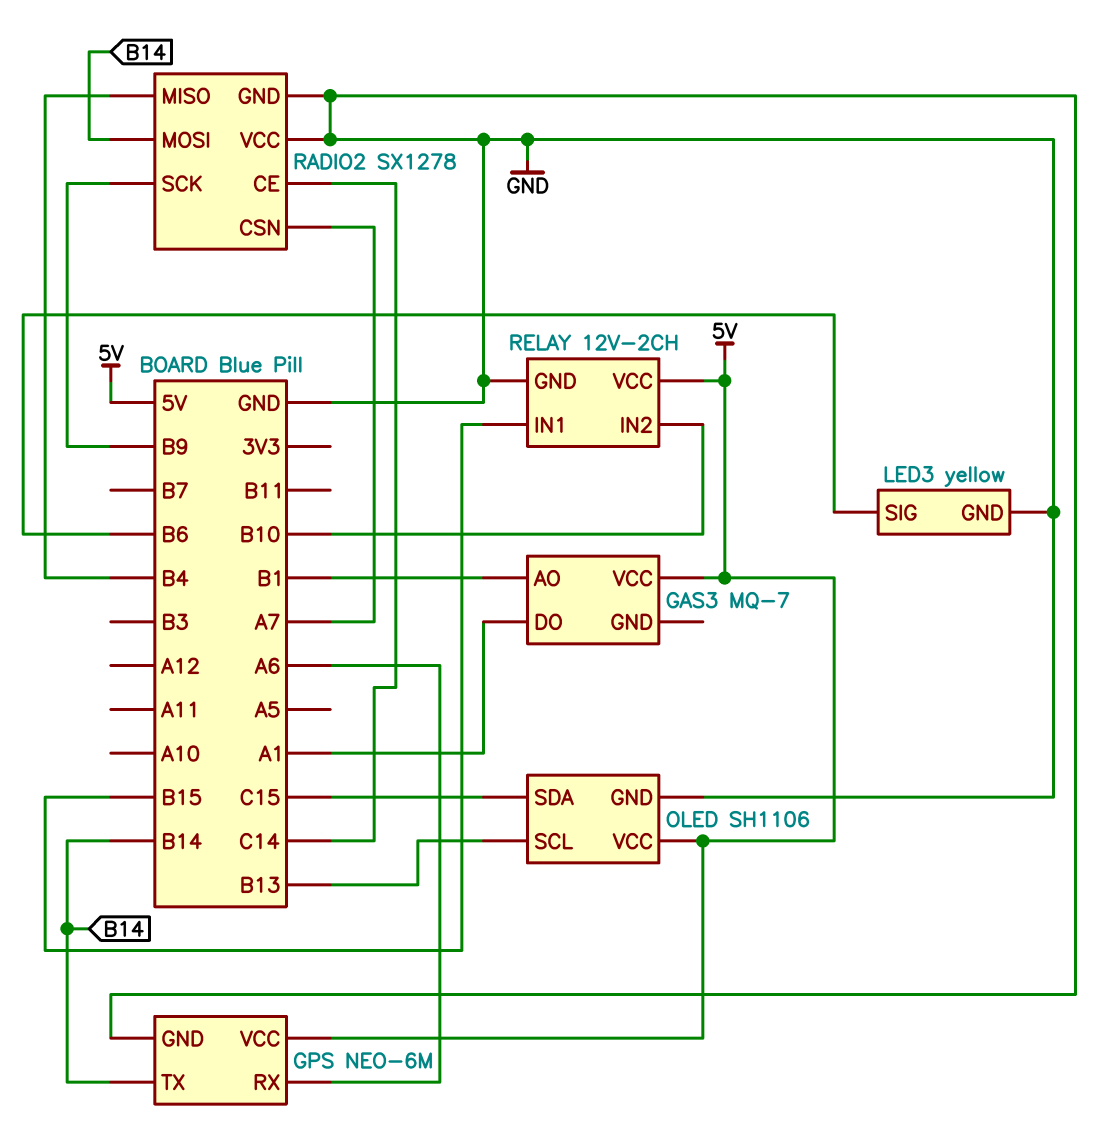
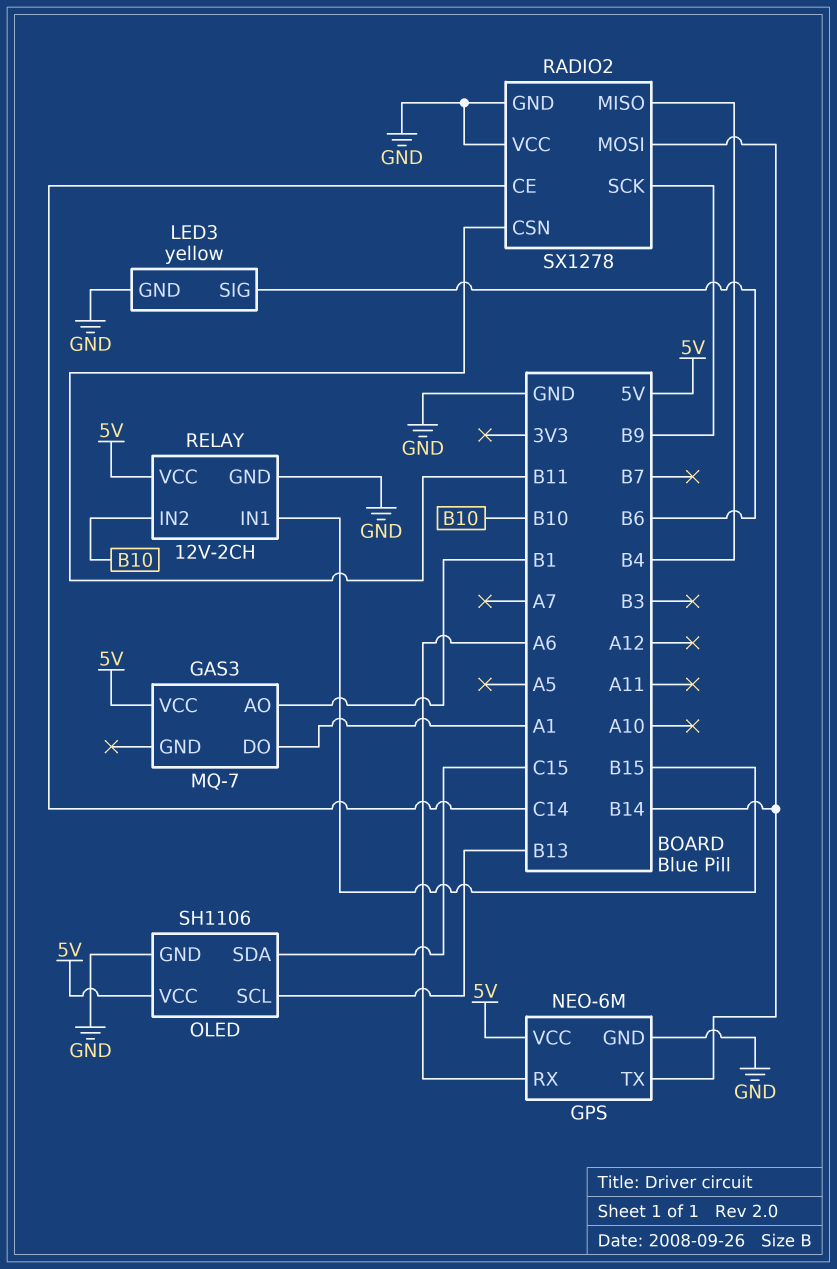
RADIO2 pin CSN: A7 -> B11

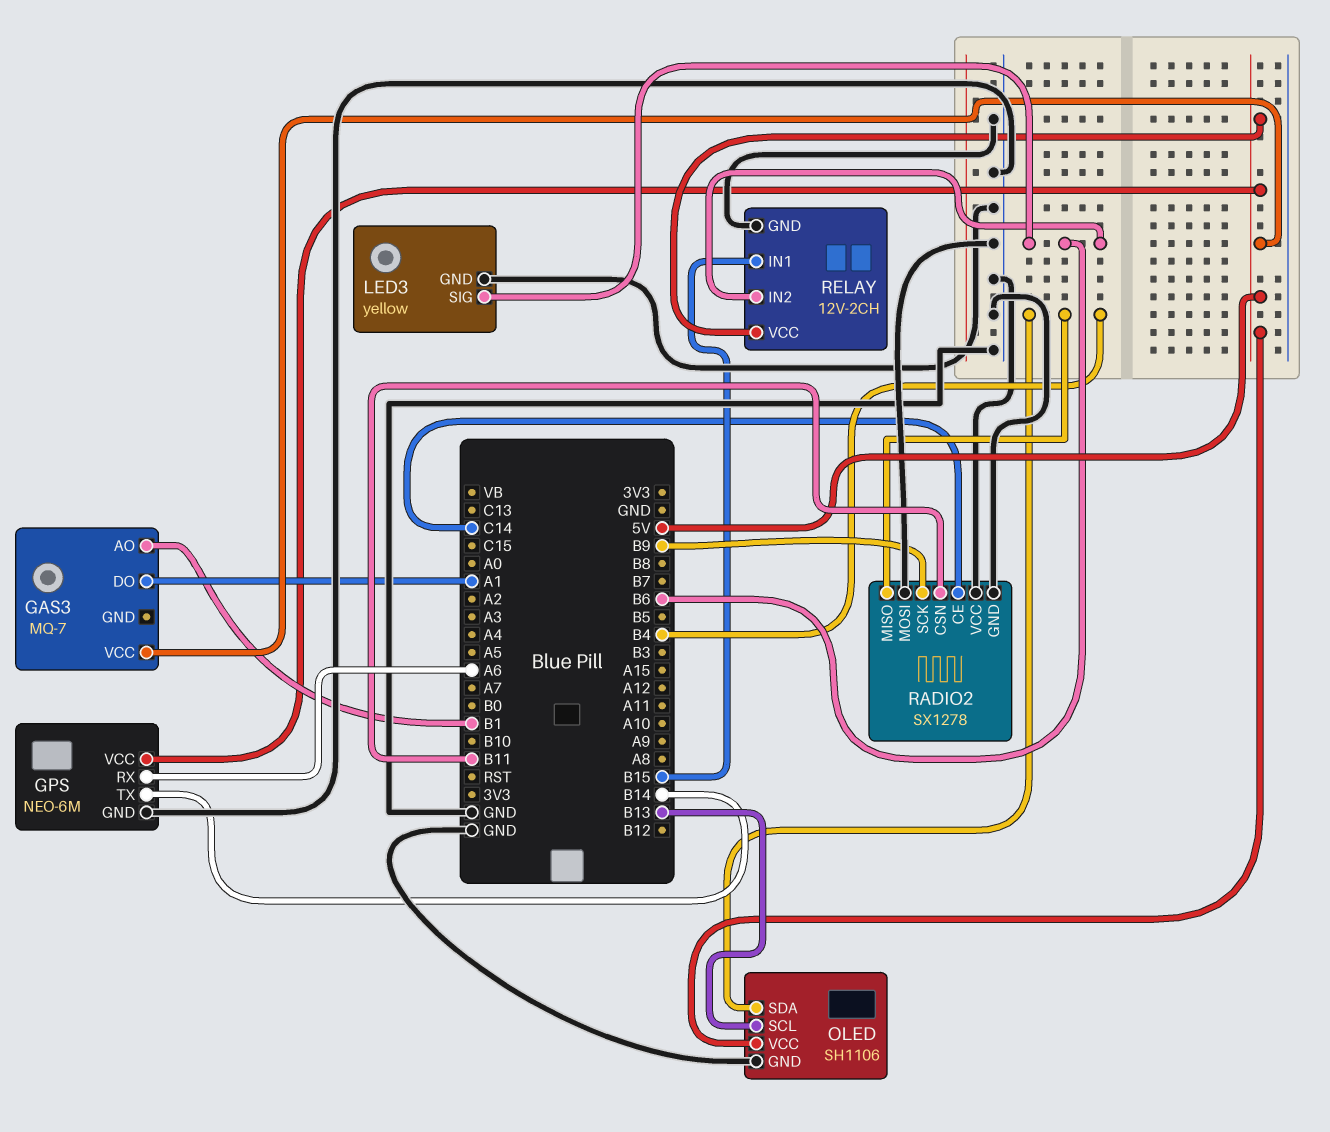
OLED pin SDA: C15 -> B4
RADIO2 pin MOSI: B14 -> GND
RELAY pin IN2: B10 -> B6

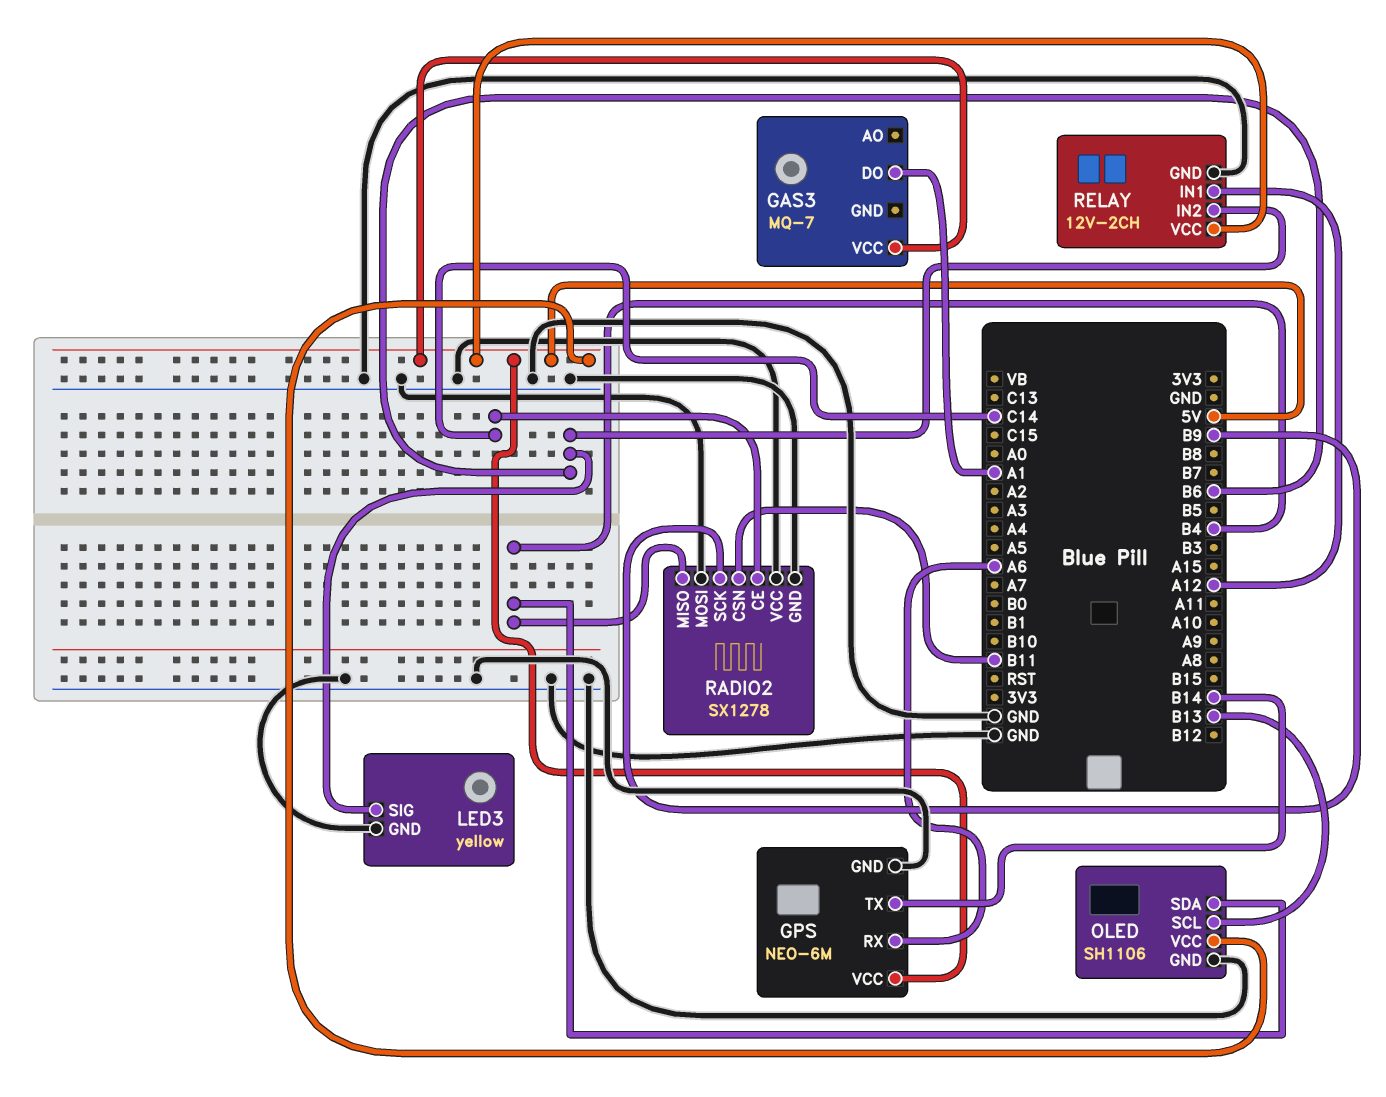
GAS3 pin AO: B1 -> none
RELAY pin IN1: B15 -> A12

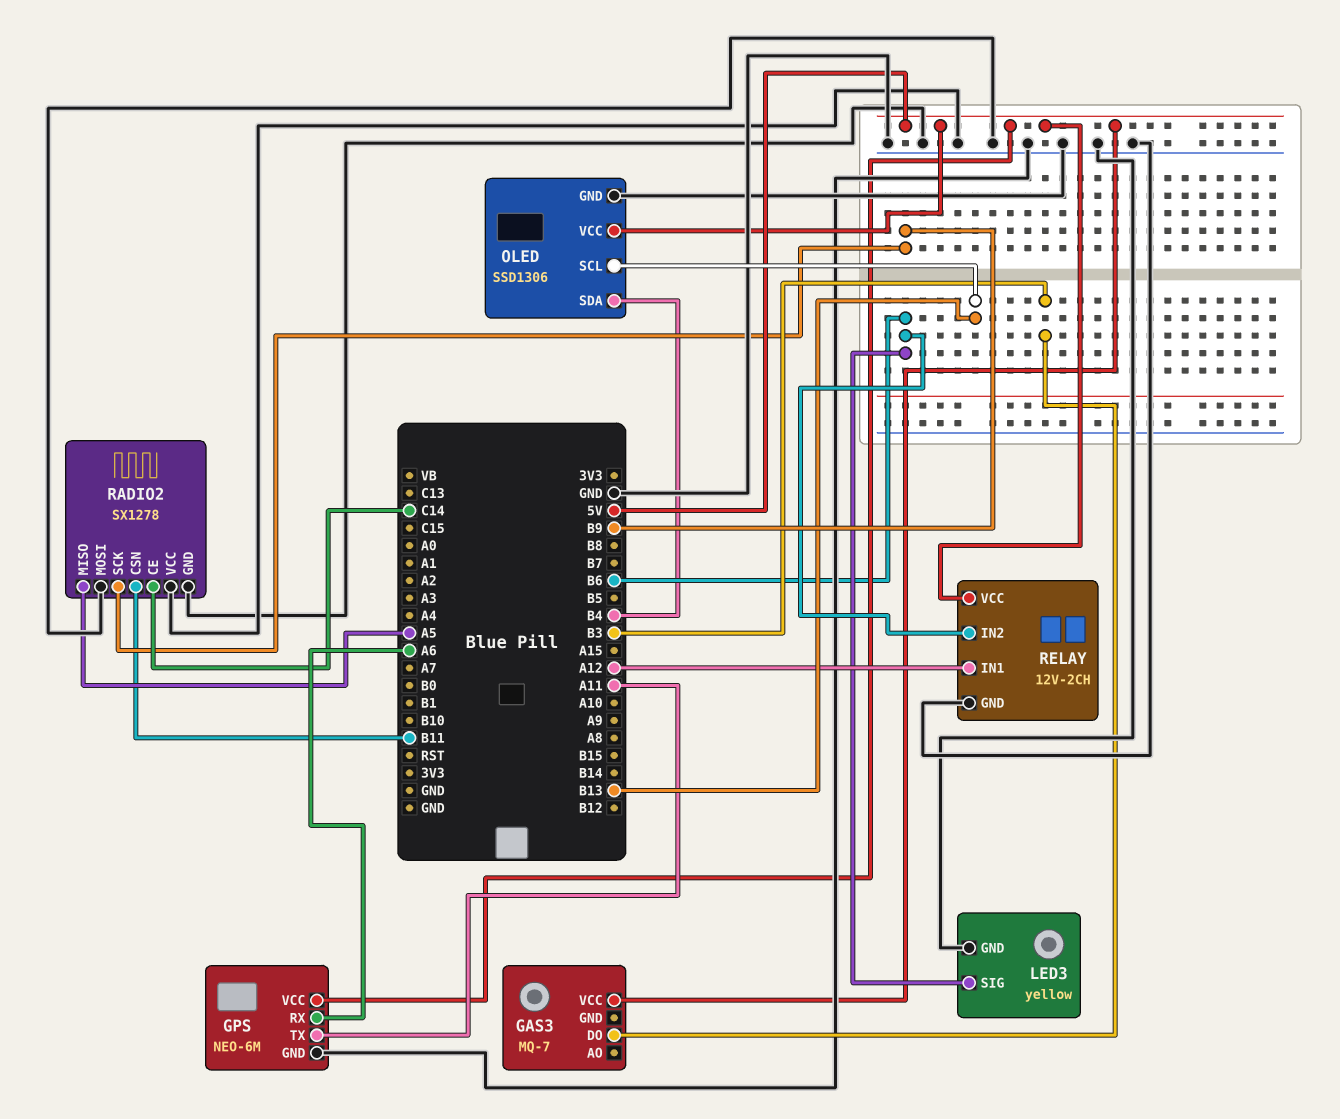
GAS3 pin DO: A1 -> B3
GPS pin TX: B14 -> A11
OLED: SH1106 -> SSD1306
RADIO2 pin MISO: B4 -> A5

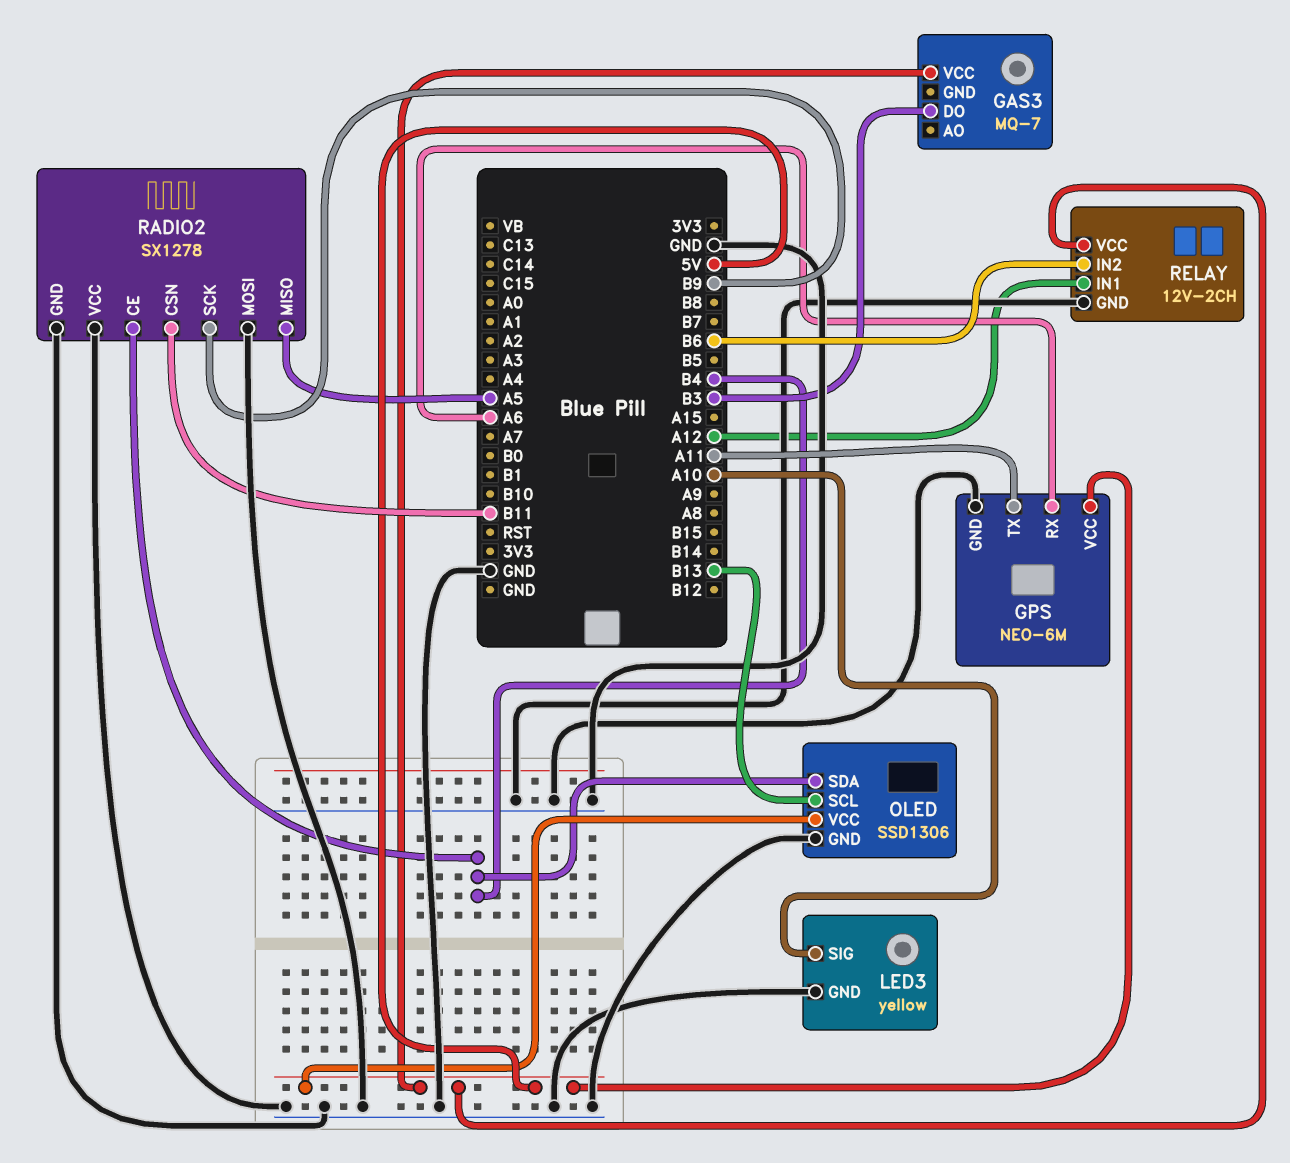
LED3 pin SIG: B6 -> A10
RADIO2 pin CE: C14 -> B4

